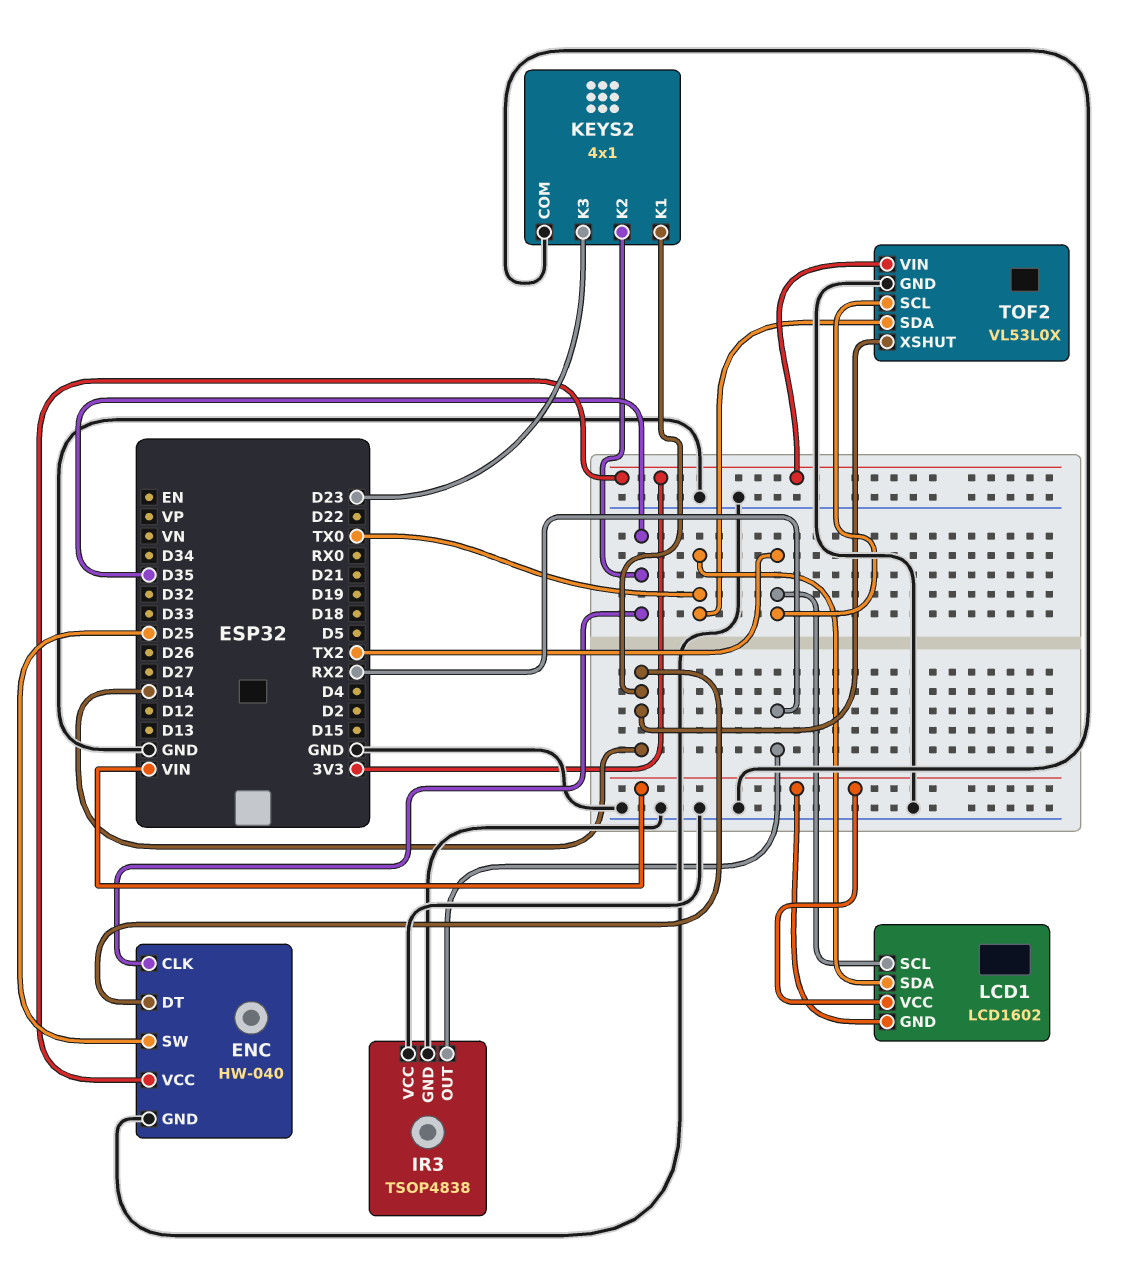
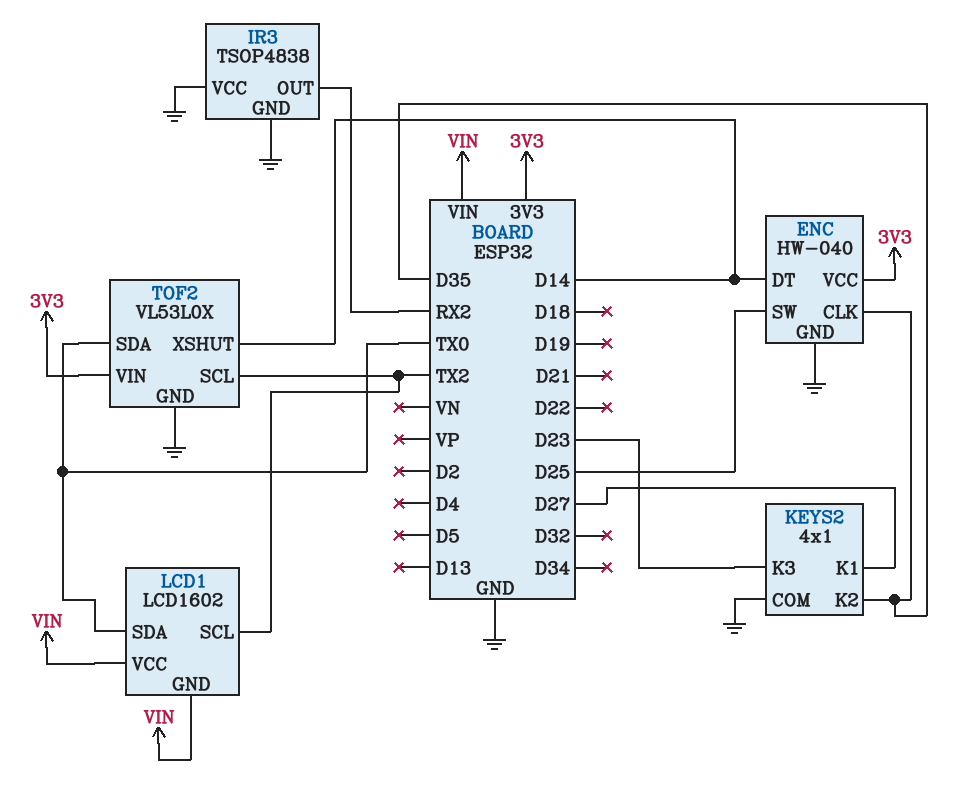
KEYS2 pin K1: D14 -> D27

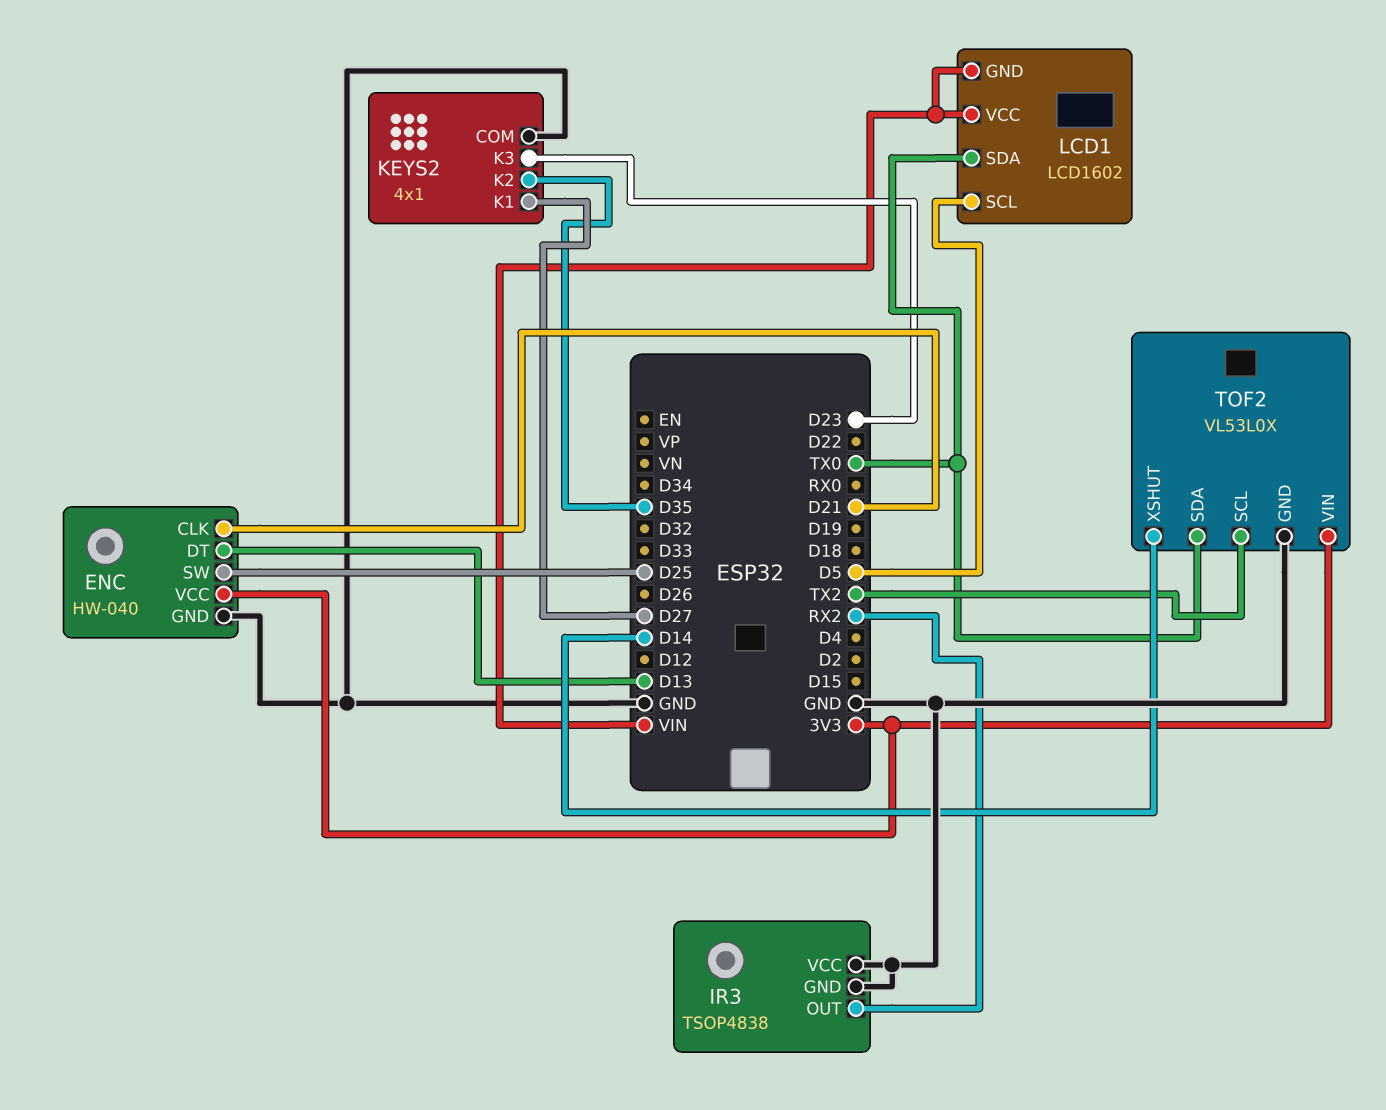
ENC pin CLK: D35 -> D21
ENC pin DT: D14 -> D13
LCD1 pin SCL: TX2 -> D5

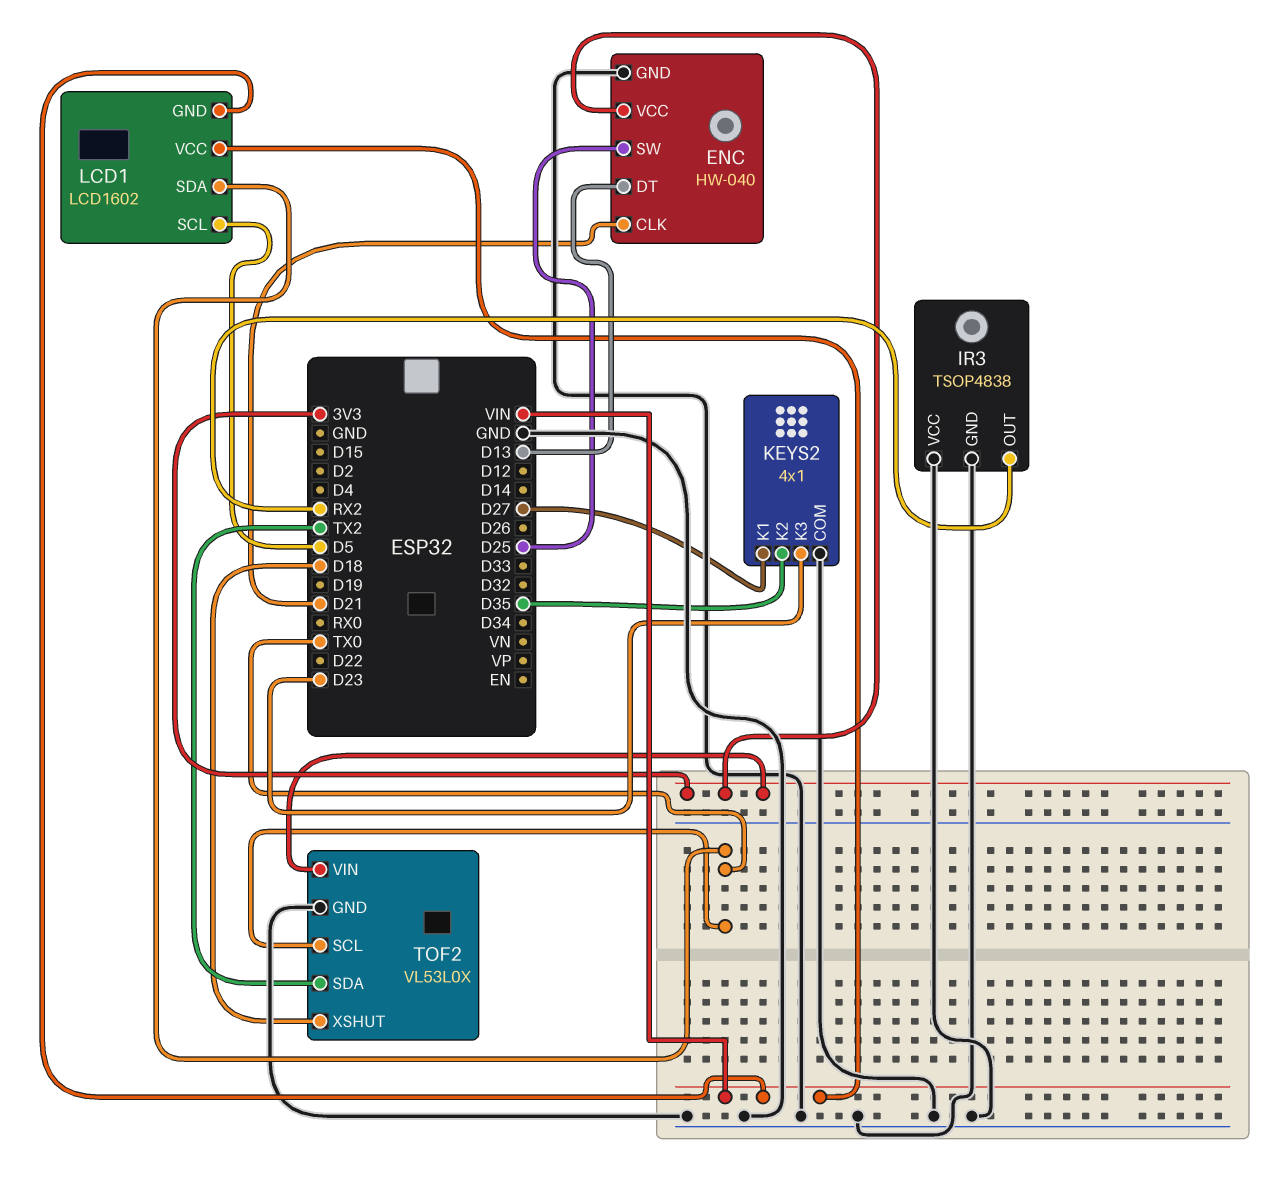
TOF2 pin SCL: TX2 -> TX0
TOF2 pin SDA: TX0 -> TX2
TOF2 pin XSHUT: D14 -> D18

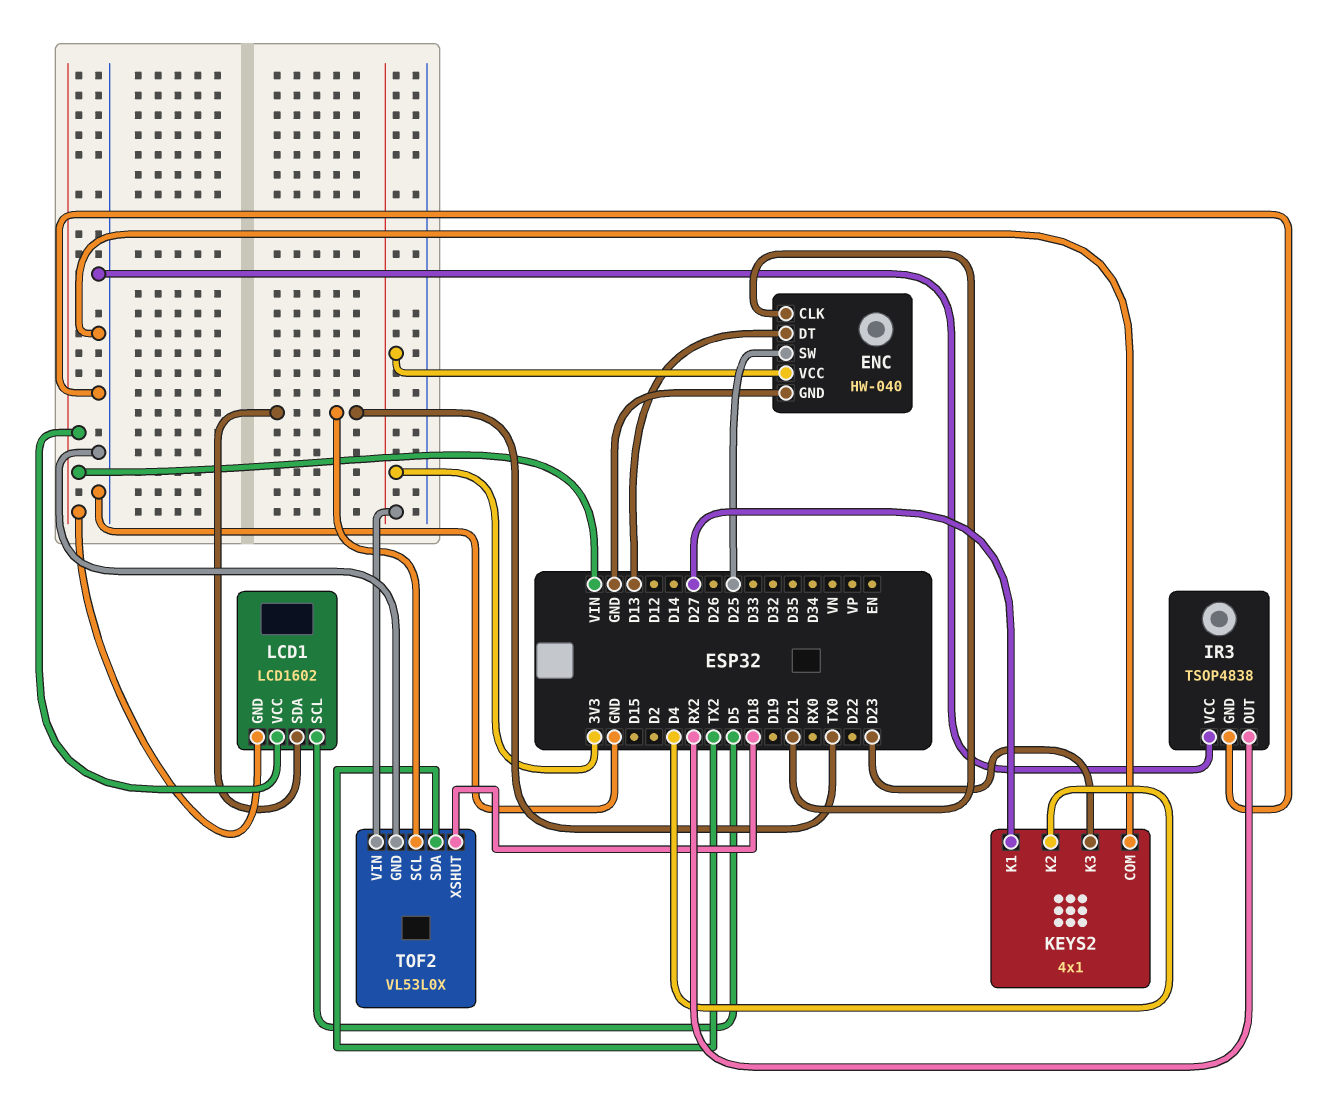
KEYS2 pin K2: D35 -> D4

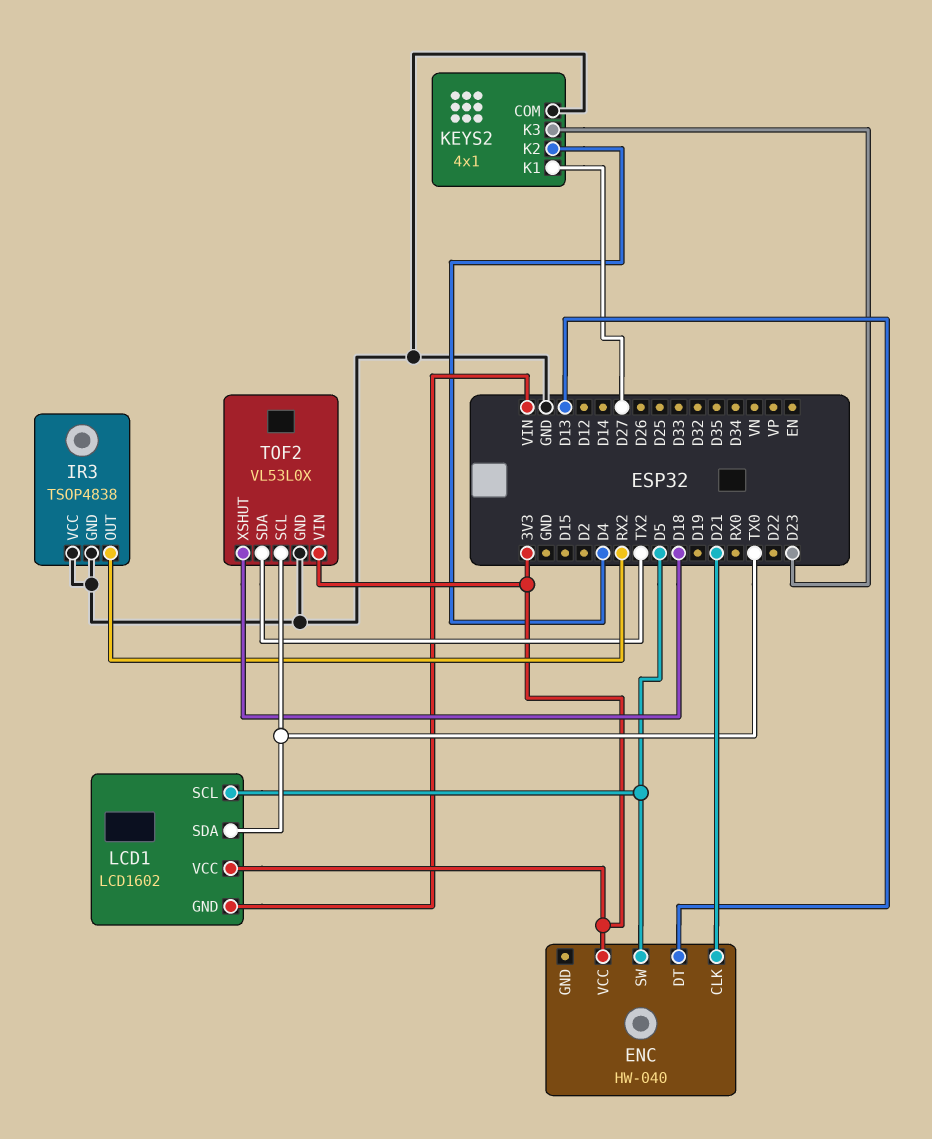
ENC pin GND: GND -> none
ENC pin SW: D25 -> D5
LCD1 pin VCC: VIN -> 3V3

